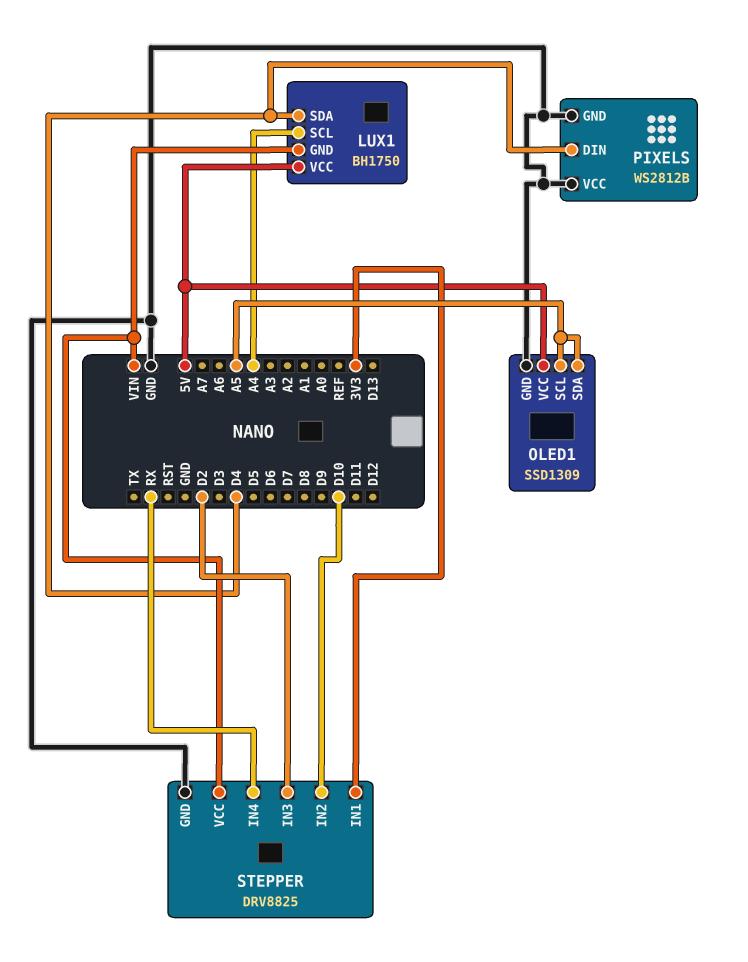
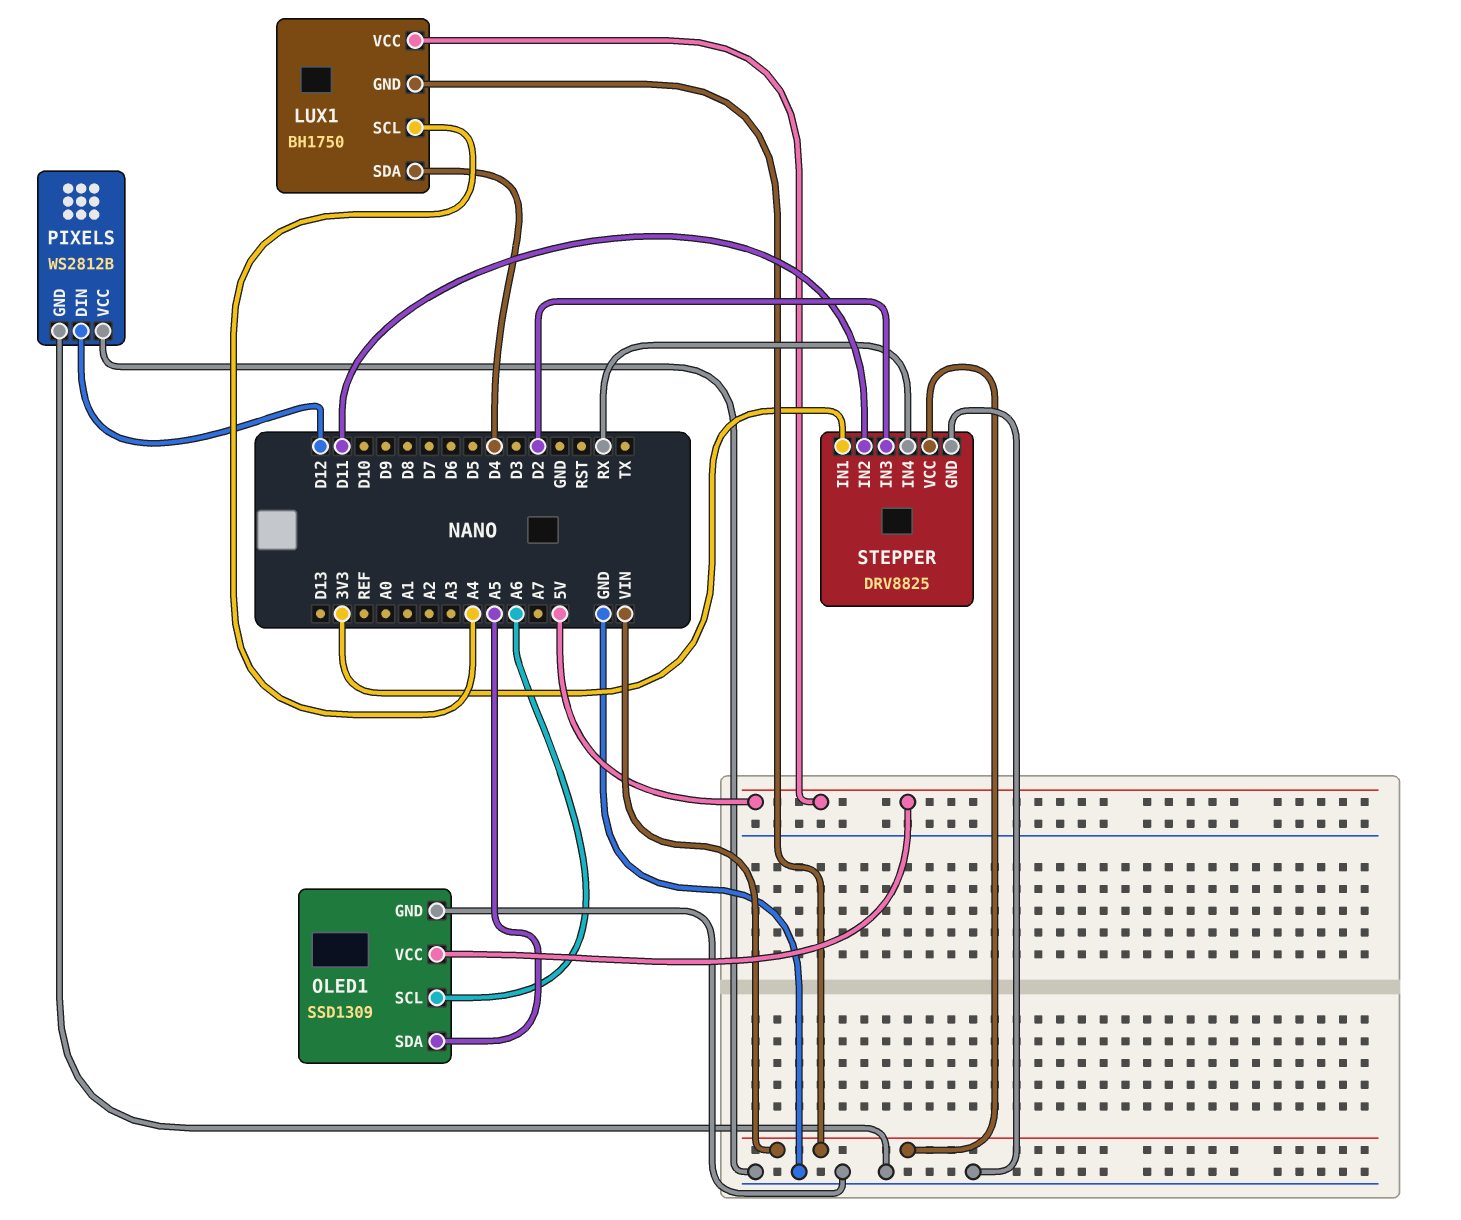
OLED1 pin SCL: A5 -> A6
PIXELS pin DIN: D4 -> D12
STEPPER pin IN2: D10 -> D11

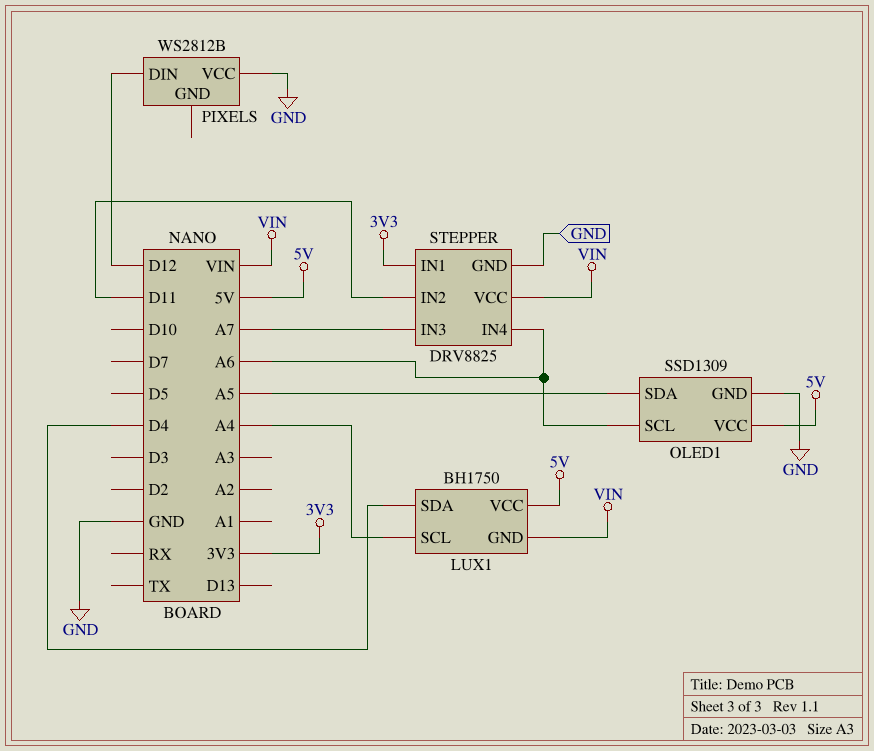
PIXELS pin GND: GND -> none
STEPPER pin IN3: D2 -> A7
STEPPER pin IN4: RX -> A6

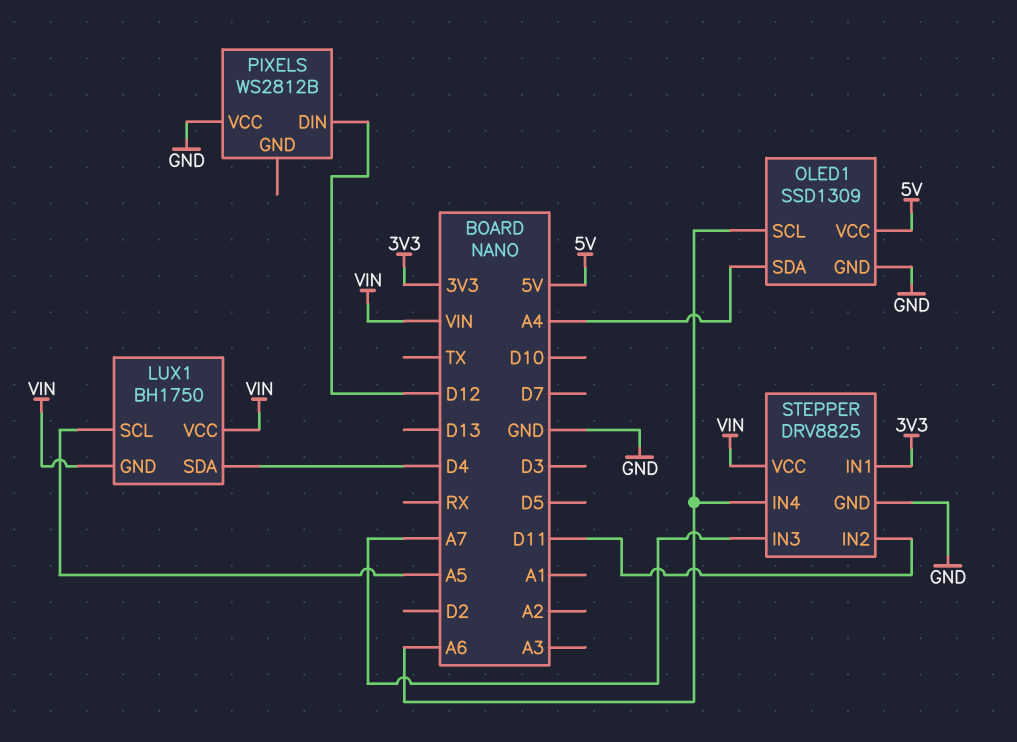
LUX1 pin SCL: A4 -> A5
LUX1 pin VCC: 5V -> VIN
OLED1 pin SDA: A5 -> A4

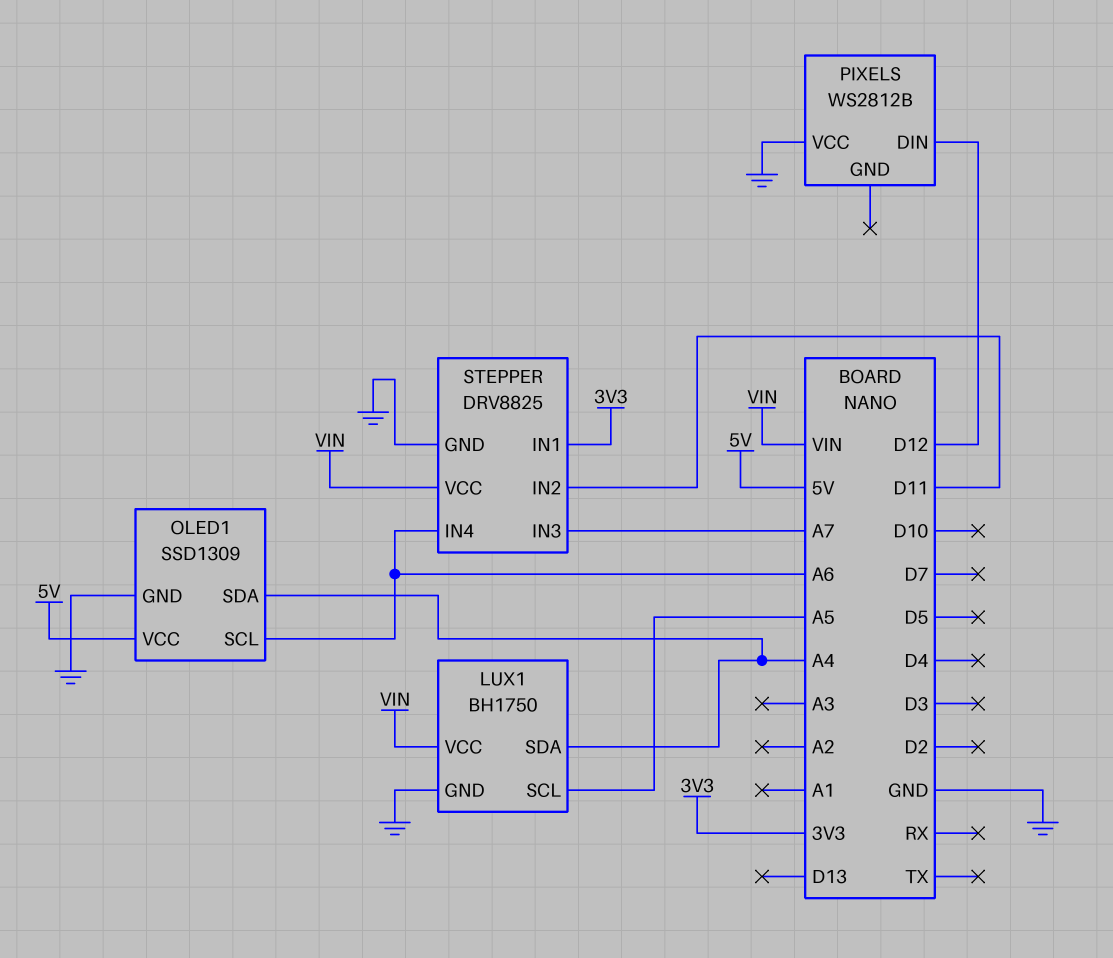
LUX1 pin GND: VIN -> GND
LUX1 pin SDA: D4 -> A4

